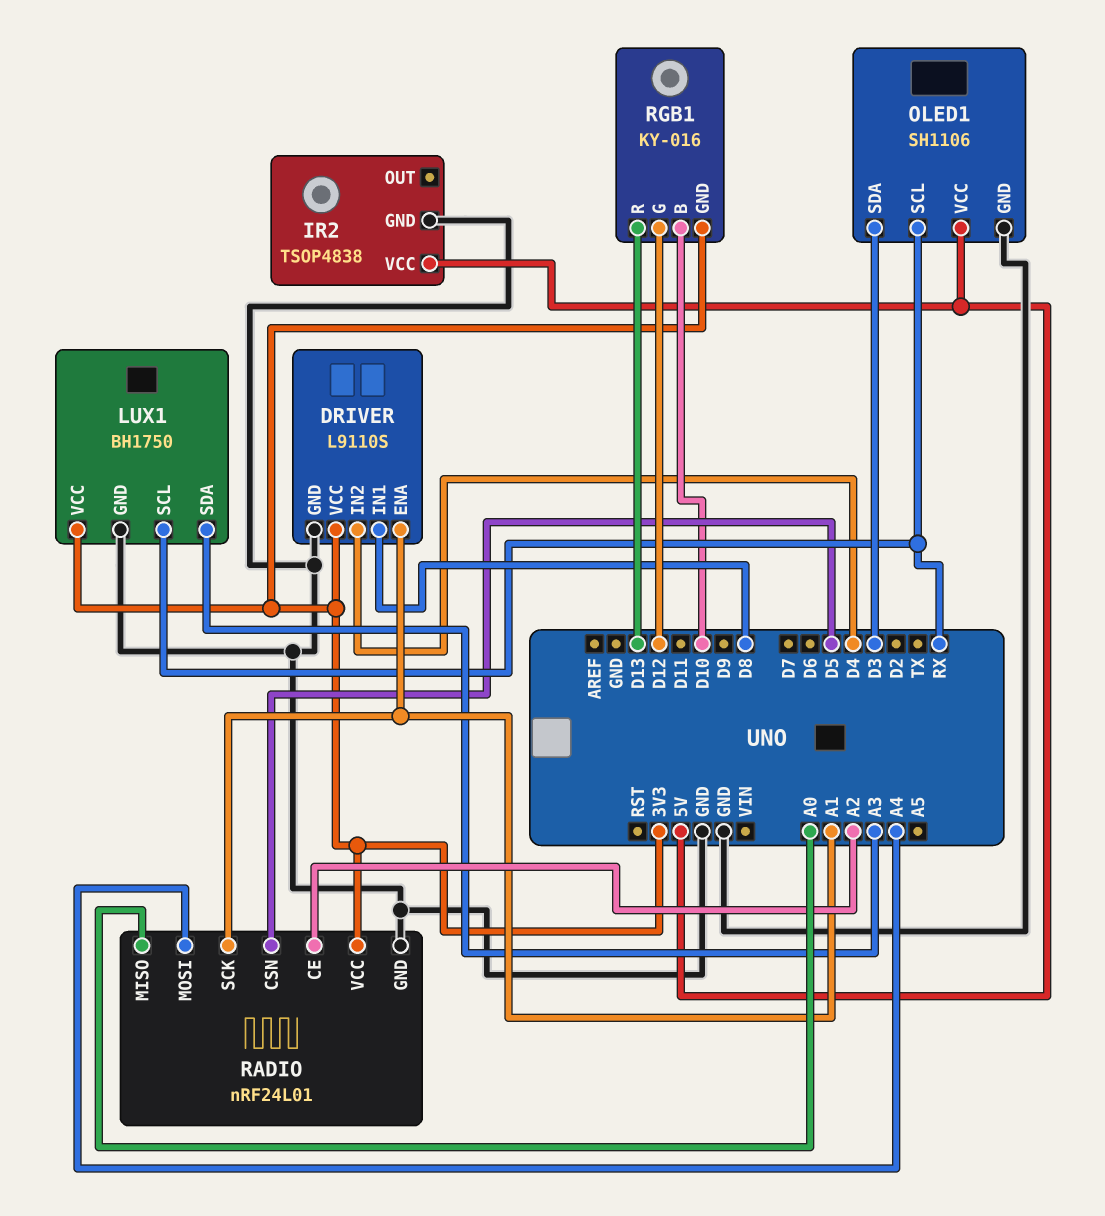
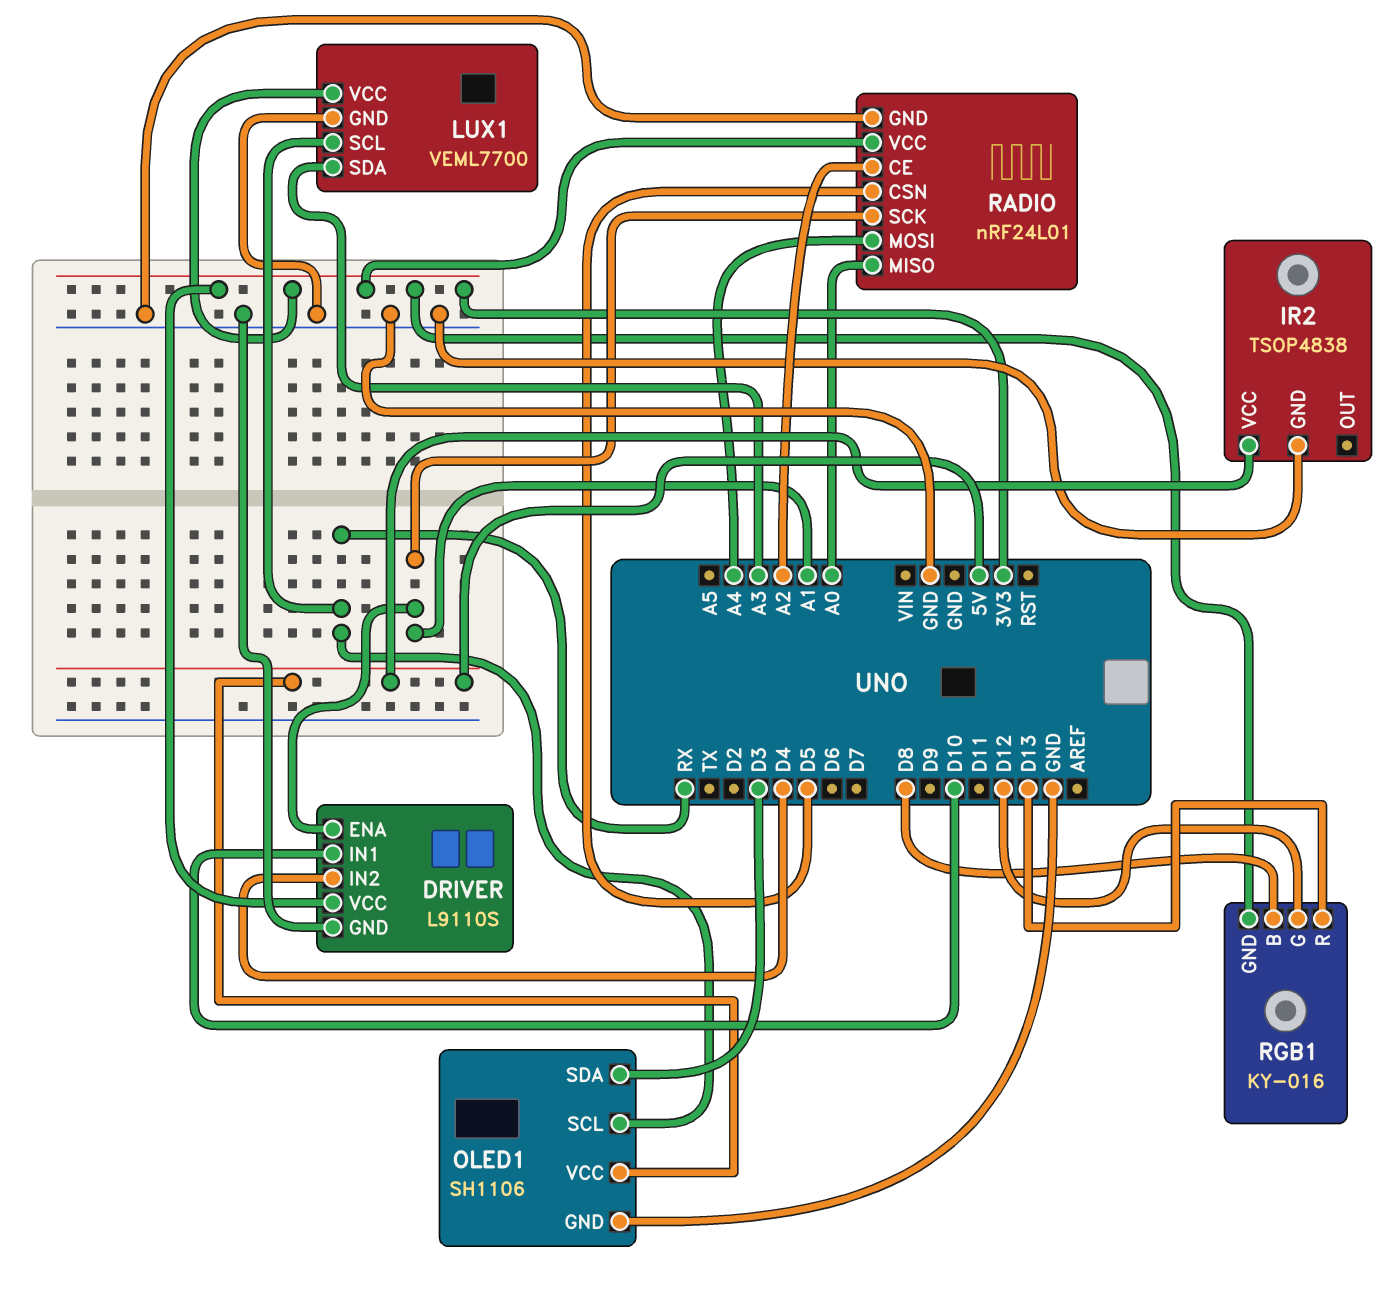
DRIVER pin IN1: D8 -> D10
LUX1: BH1750 -> VEML7700
RGB1 pin B: D10 -> D8

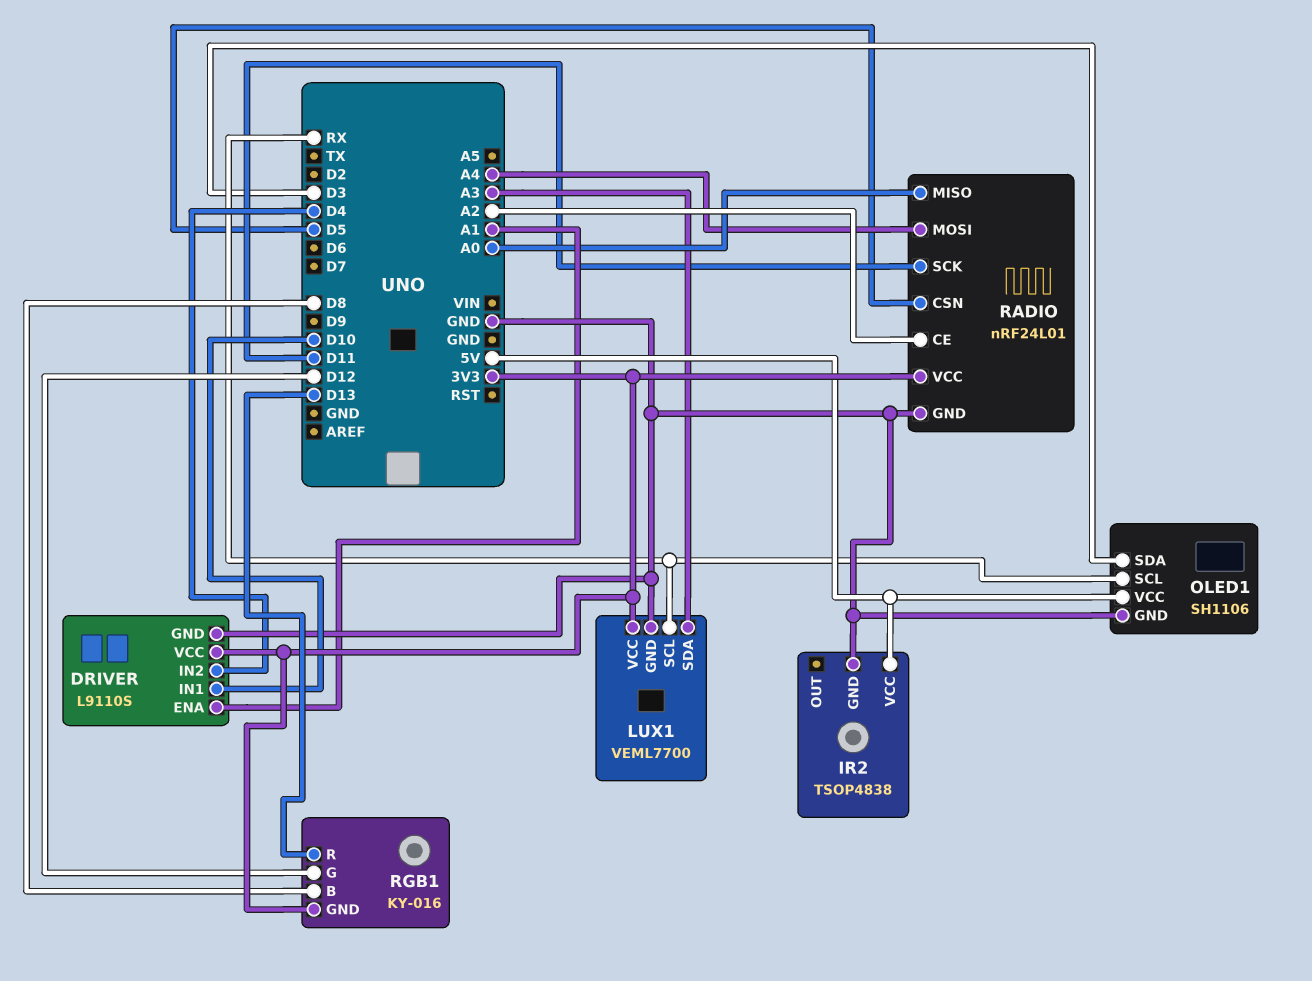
RADIO pin SCK: A1 -> D11

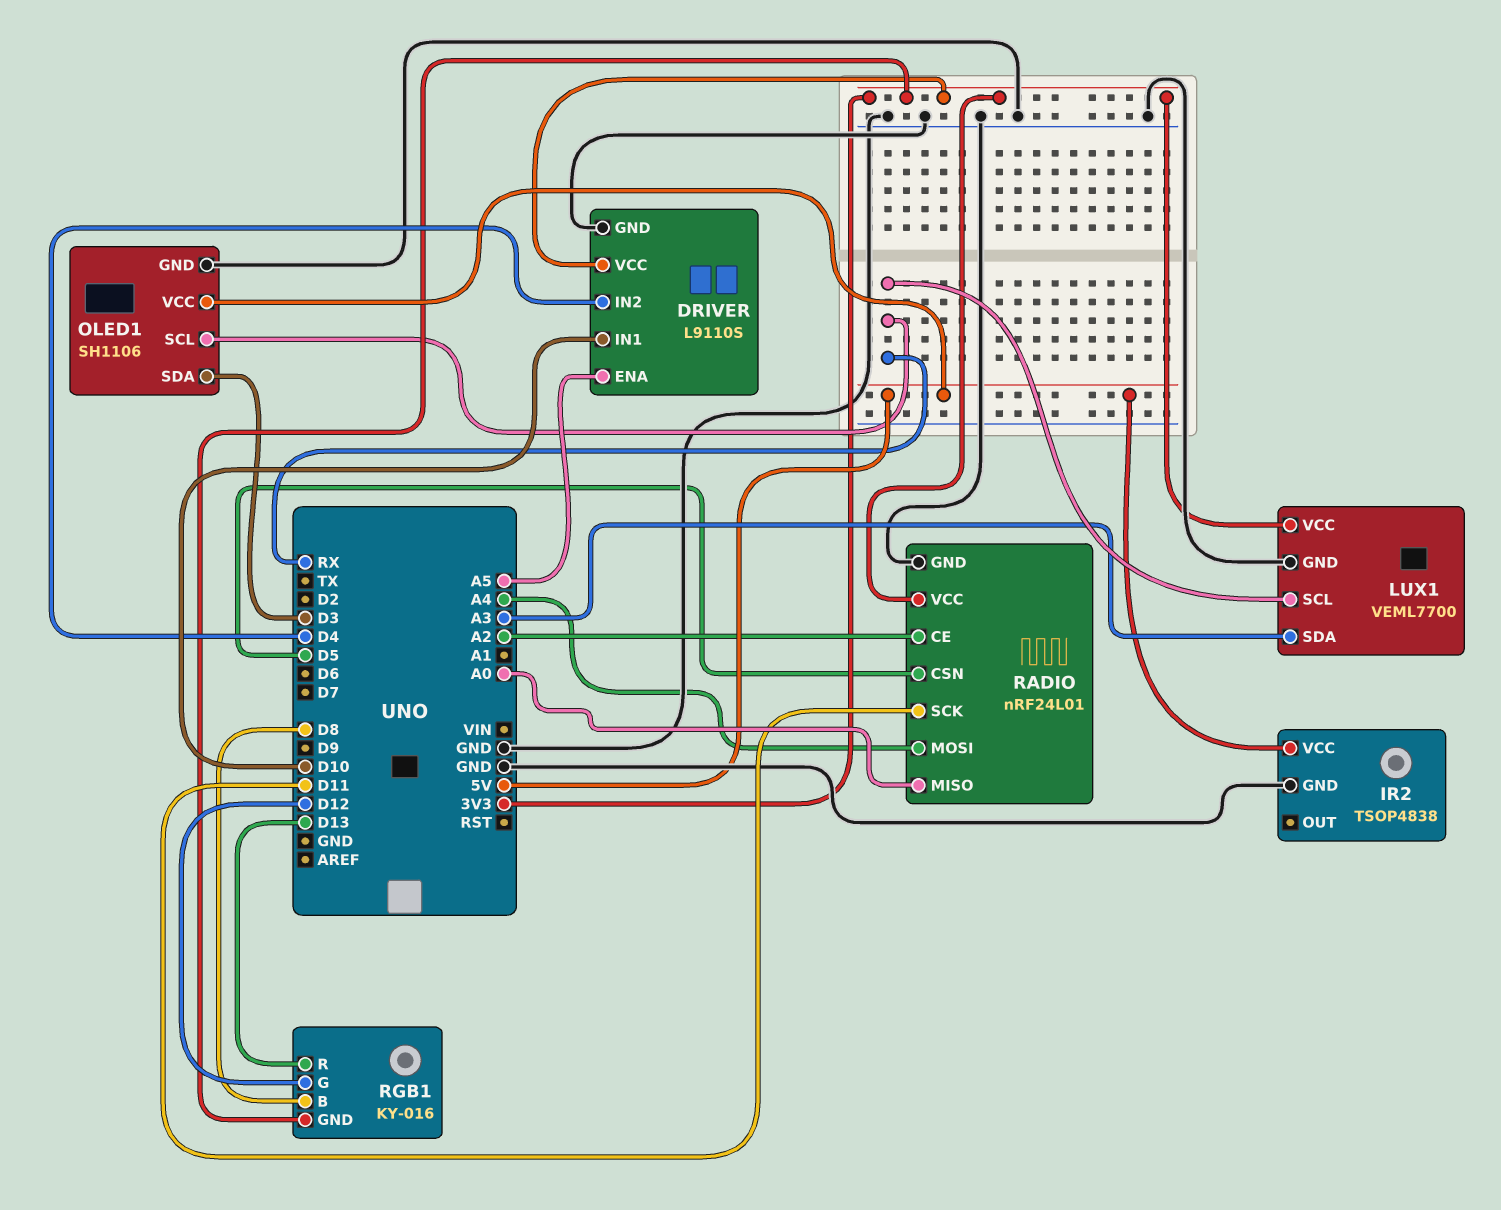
DRIVER pin ENA: A1 -> A5

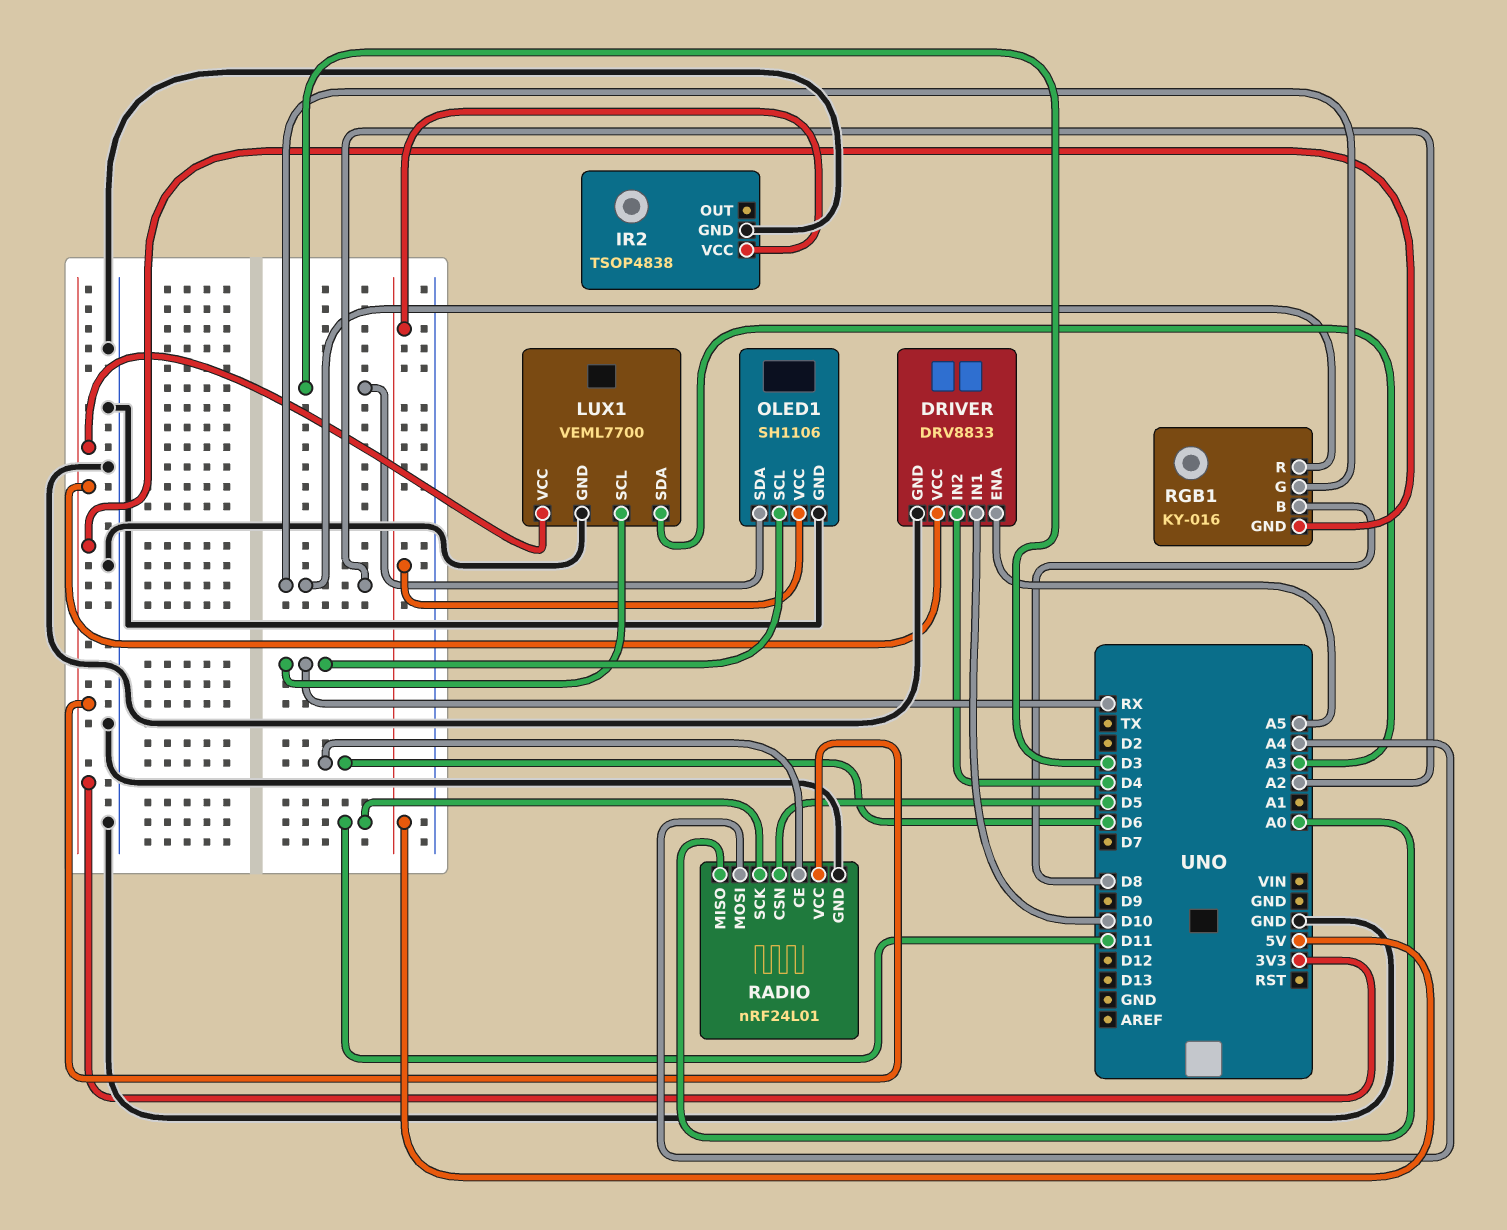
DRIVER: L9110S -> DRV8833
RADIO pin CE: A2 -> D6
RGB1 pin G: D12 -> A2
RGB1 pin R: D13 -> A2

